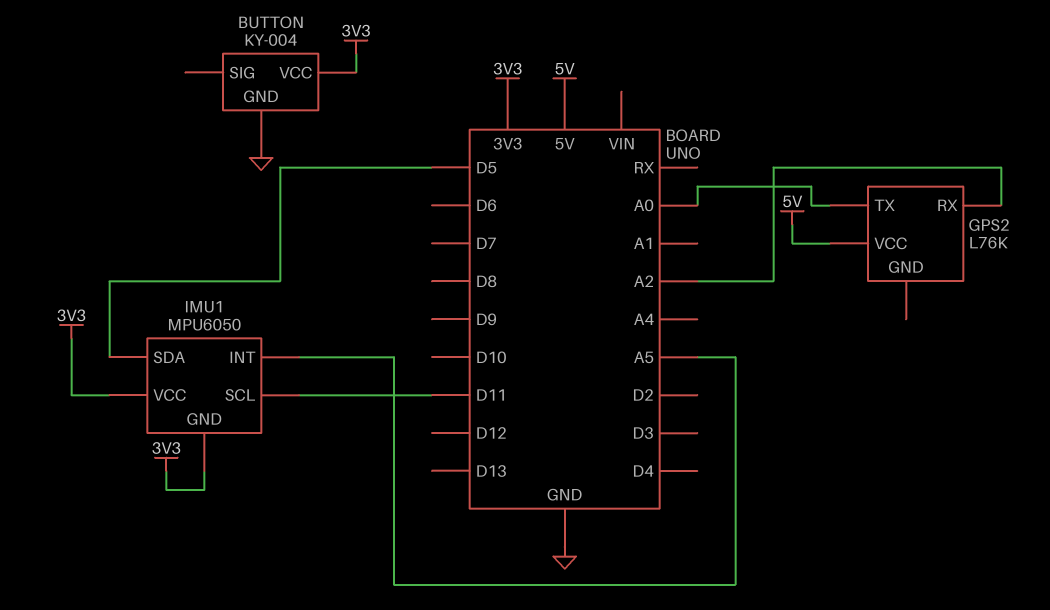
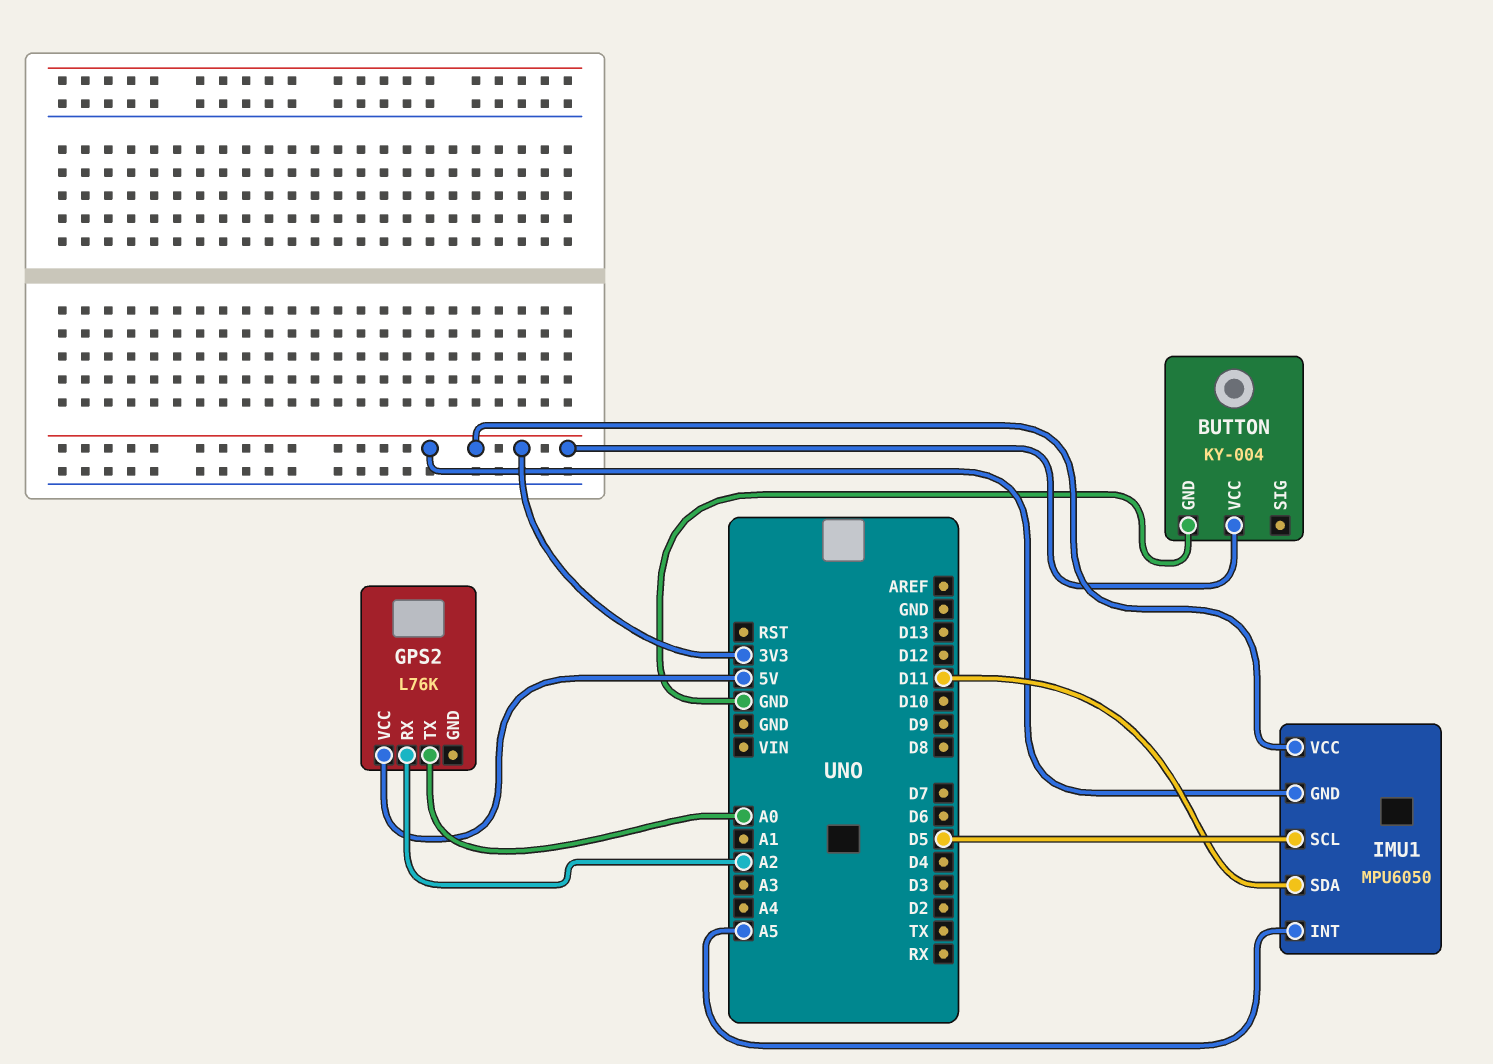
IMU1 pin SCL: D11 -> D5
IMU1 pin SDA: D5 -> D11

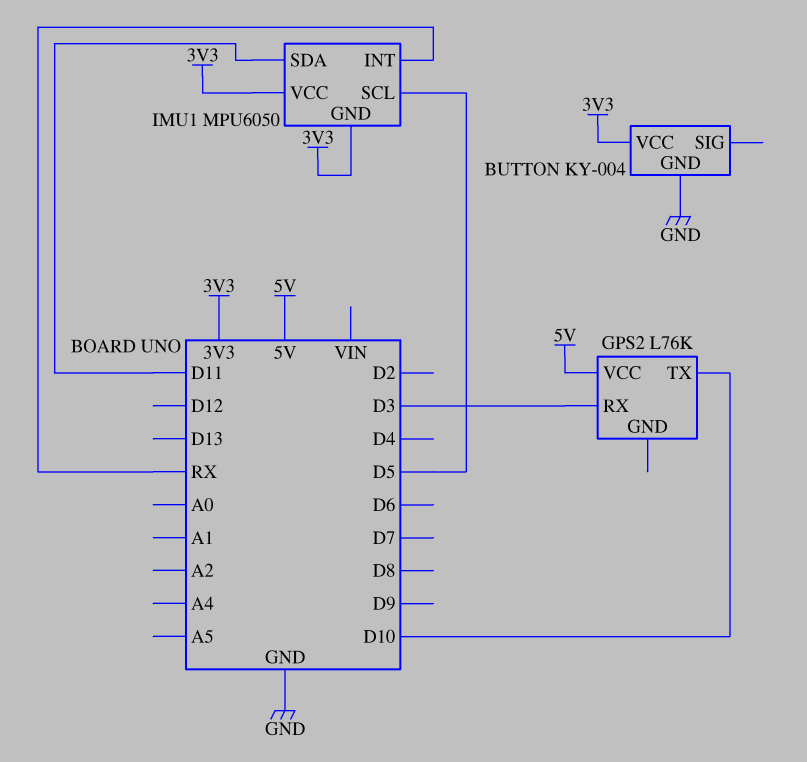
GPS2 pin RX: A2 -> D3
GPS2 pin TX: A0 -> D10
IMU1 pin INT: A5 -> RX

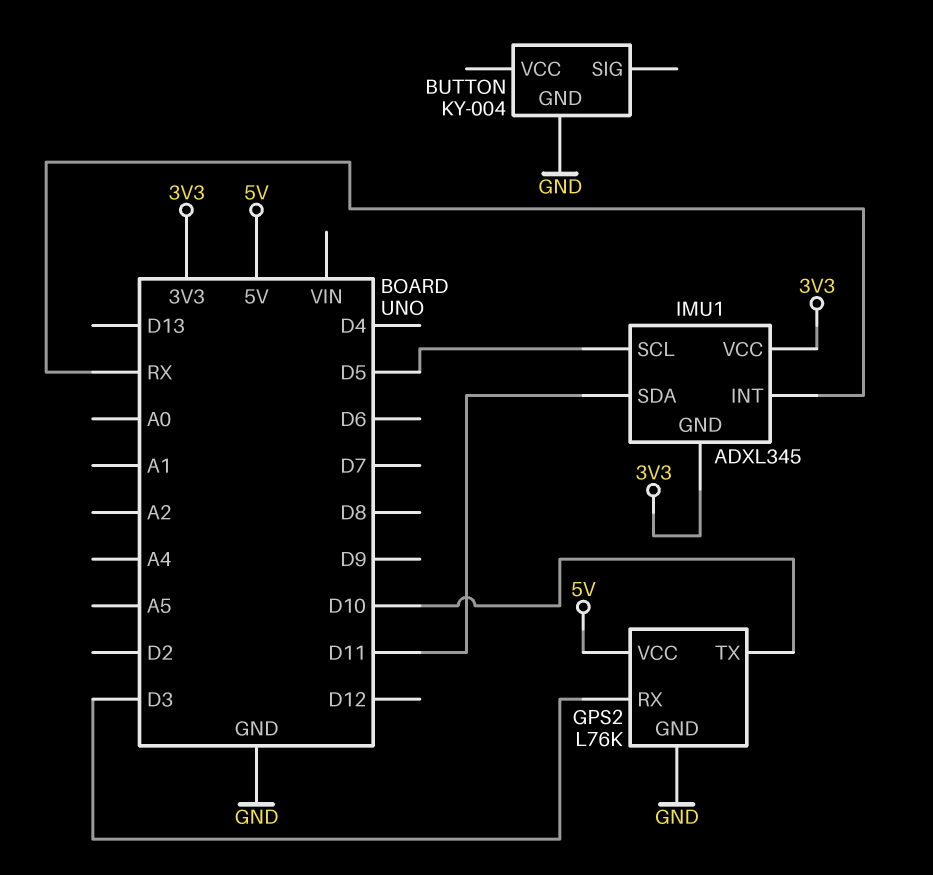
BUTTON pin VCC: 3V3 -> none
GPS2 pin GND: none -> GND
IMU1: MPU6050 -> ADXL345

